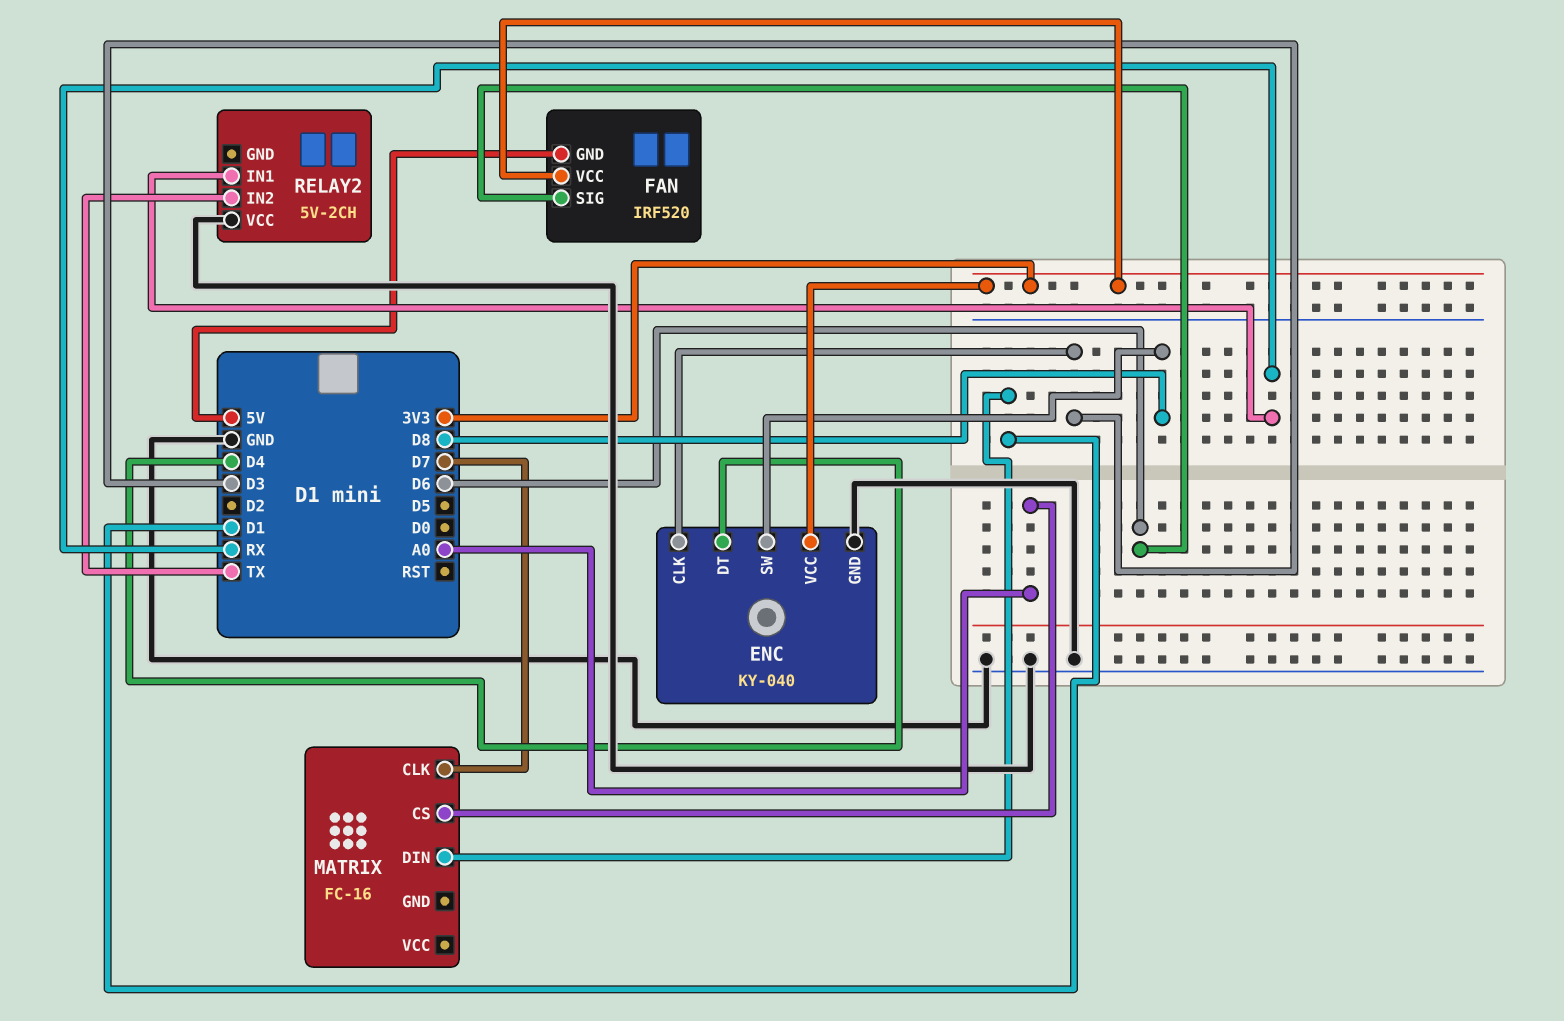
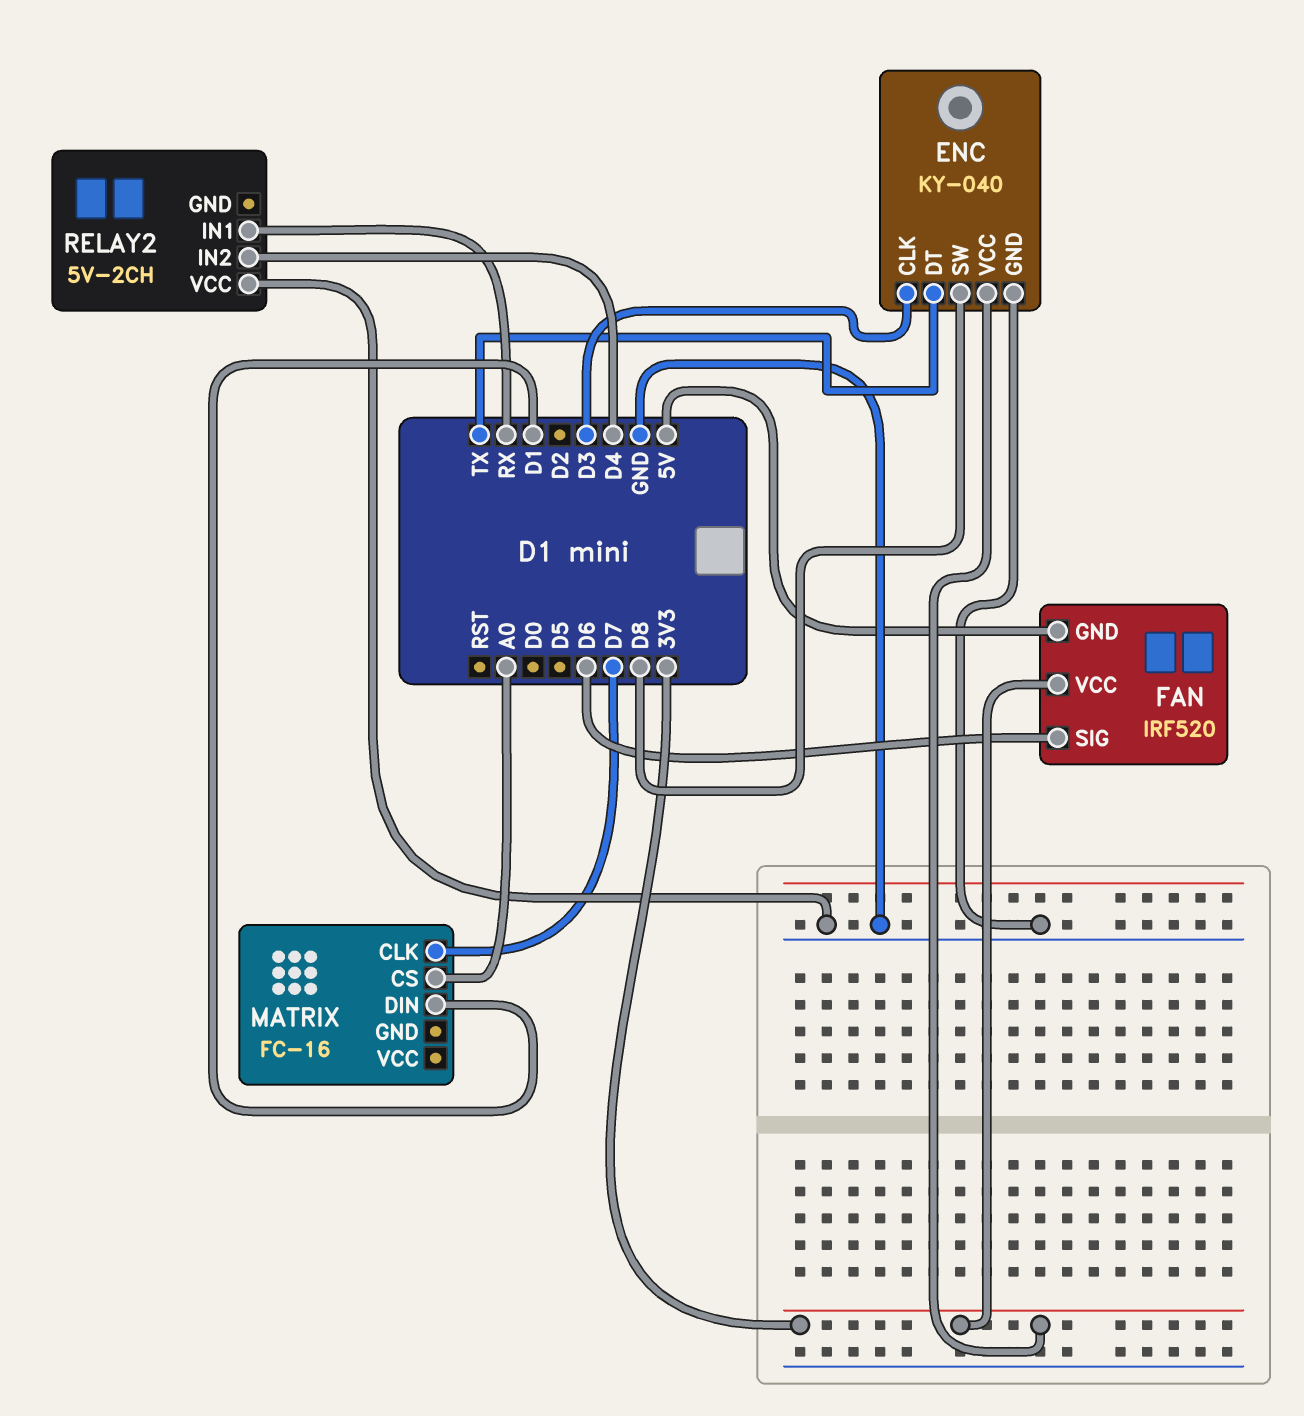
ENC pin DT: D4 -> TX
RELAY2 pin IN2: TX -> D4

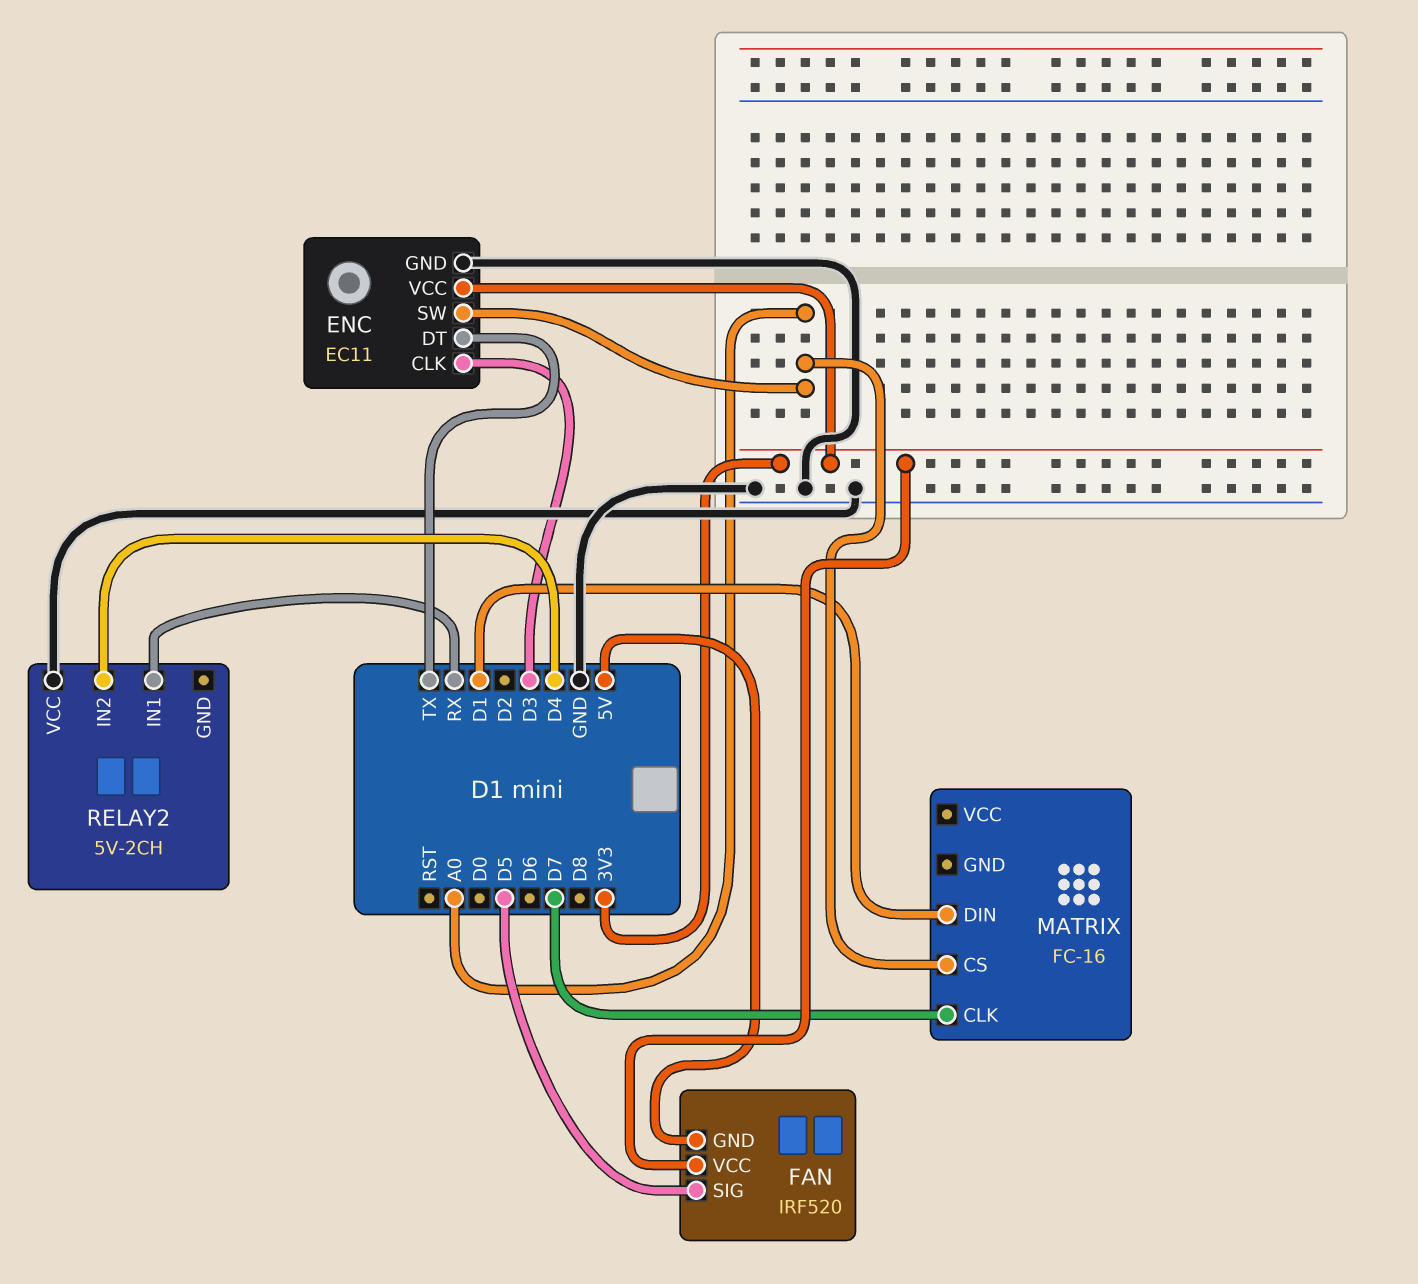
ENC: KY-040 -> EC11
ENC pin SW: D8 -> A0
FAN pin SIG: D6 -> D5

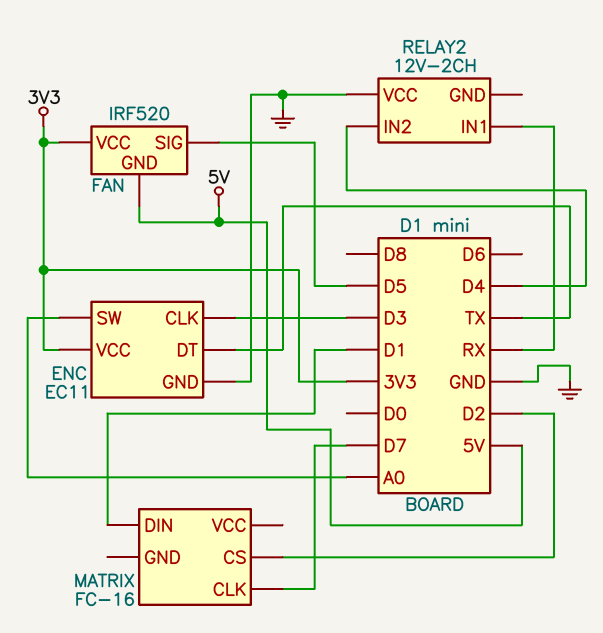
MATRIX pin CS: A0 -> D2
RELAY2: 5V-2CH -> 12V-2CH

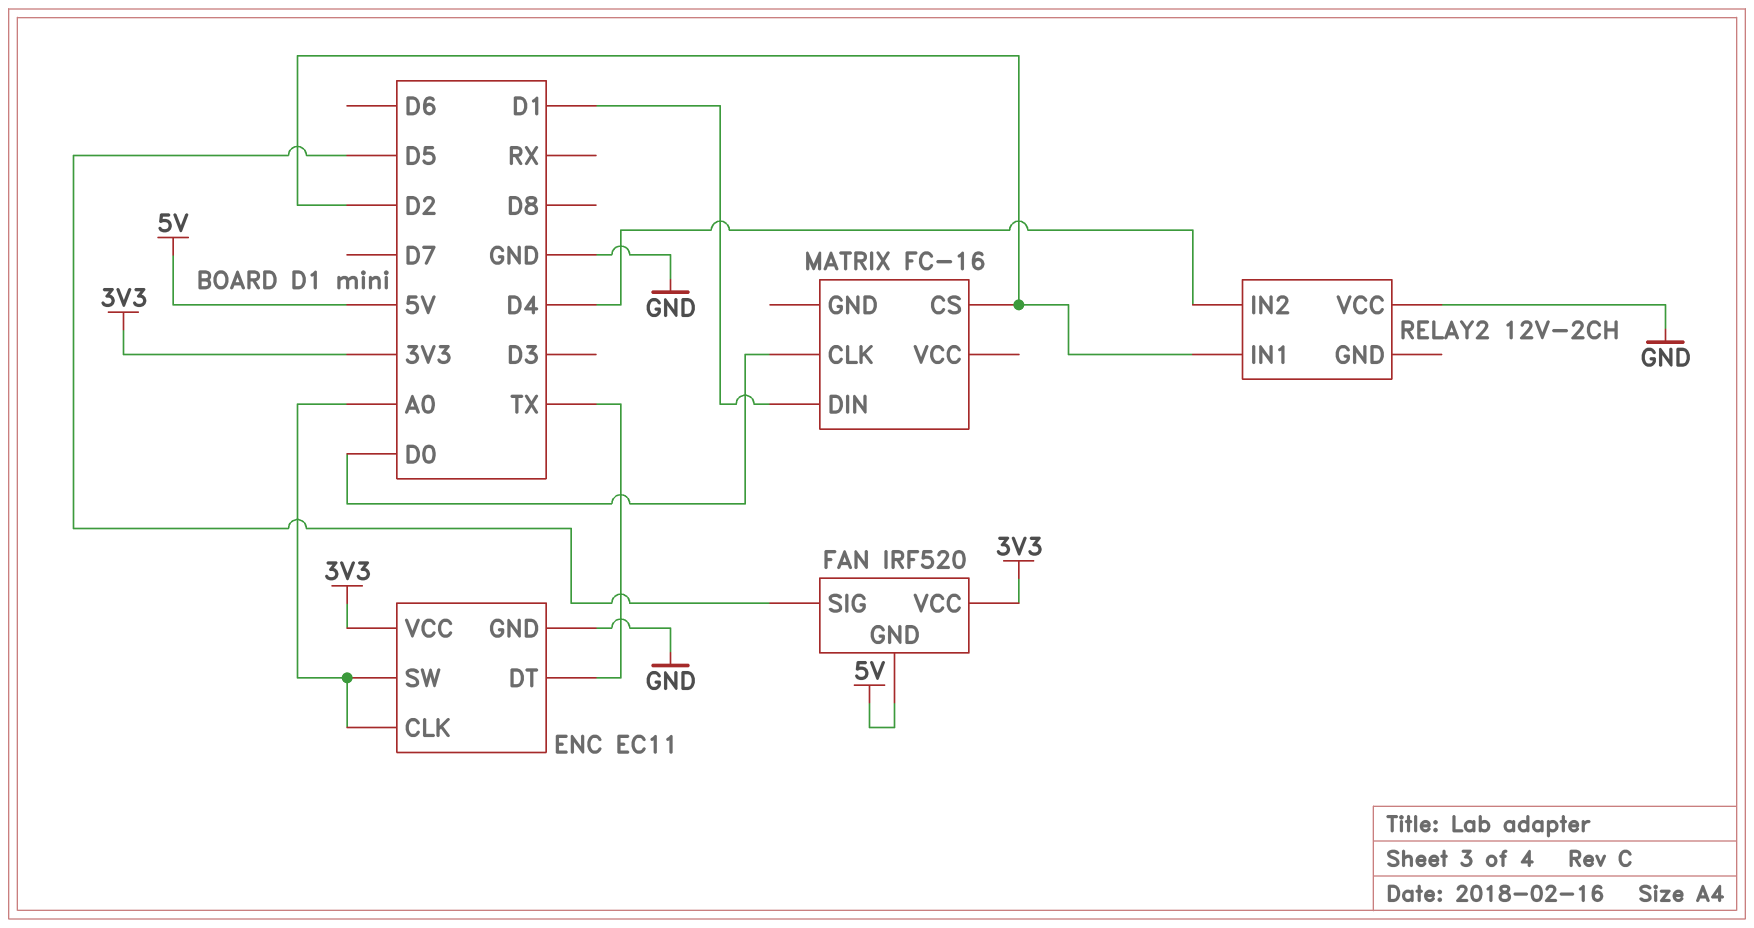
ENC pin CLK: D3 -> A0
MATRIX pin CLK: D7 -> D0
RELAY2 pin IN1: RX -> D2

